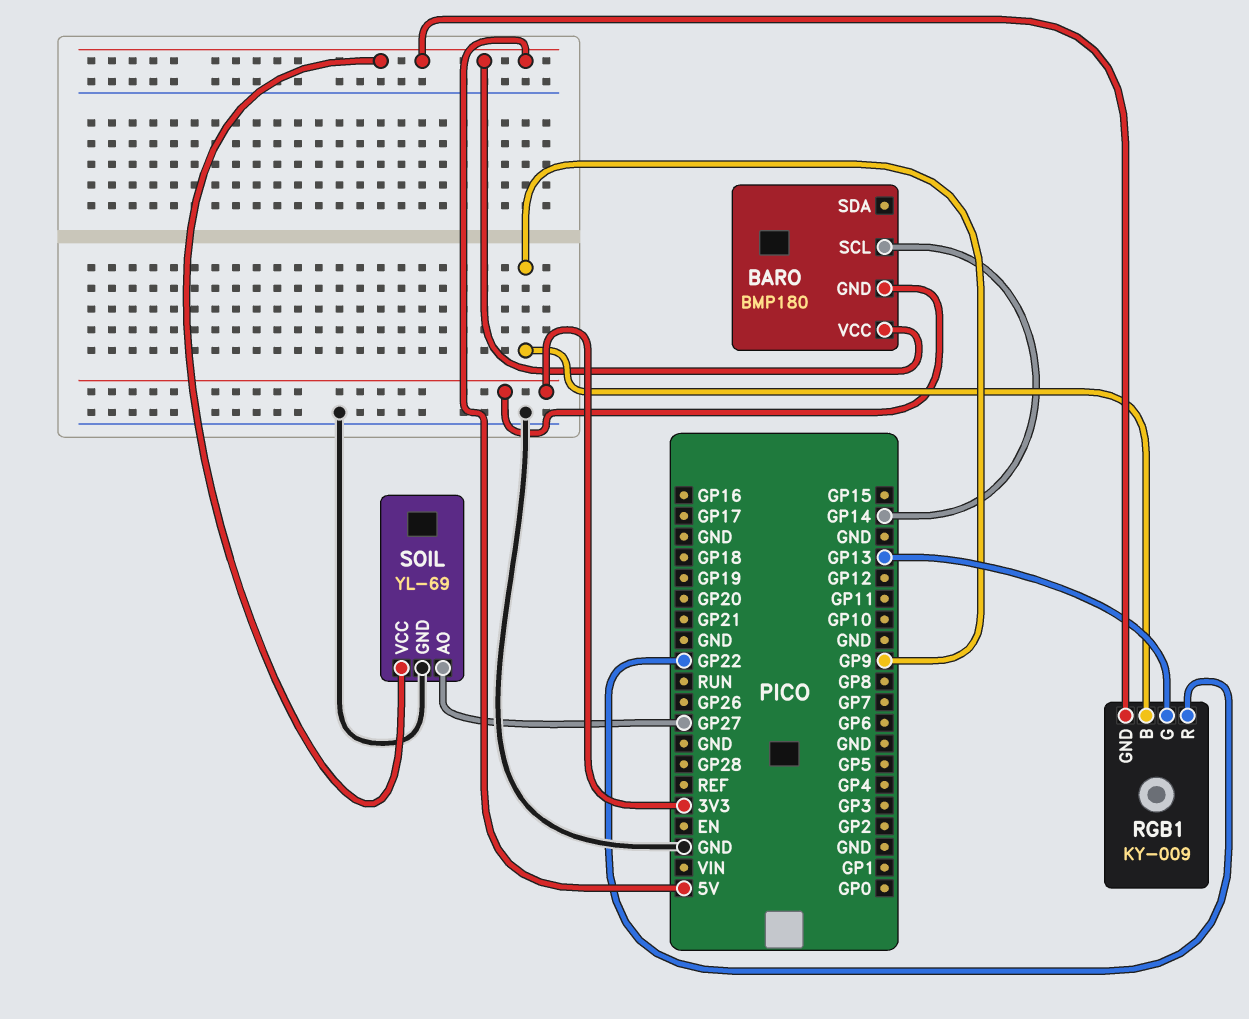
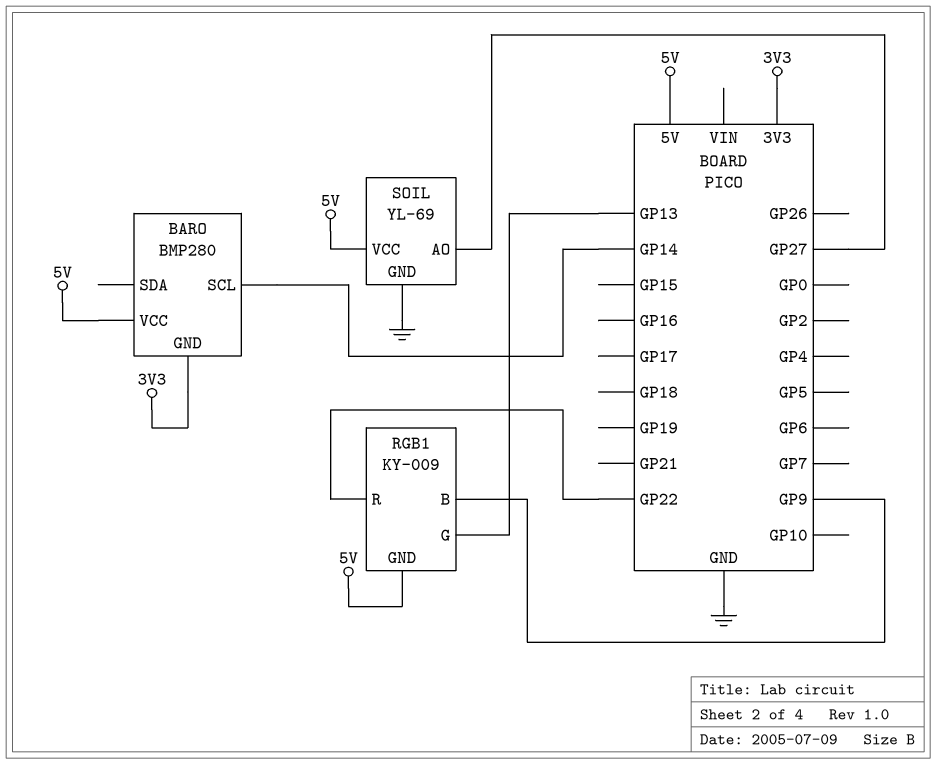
BARO: BMP180 -> BMP280

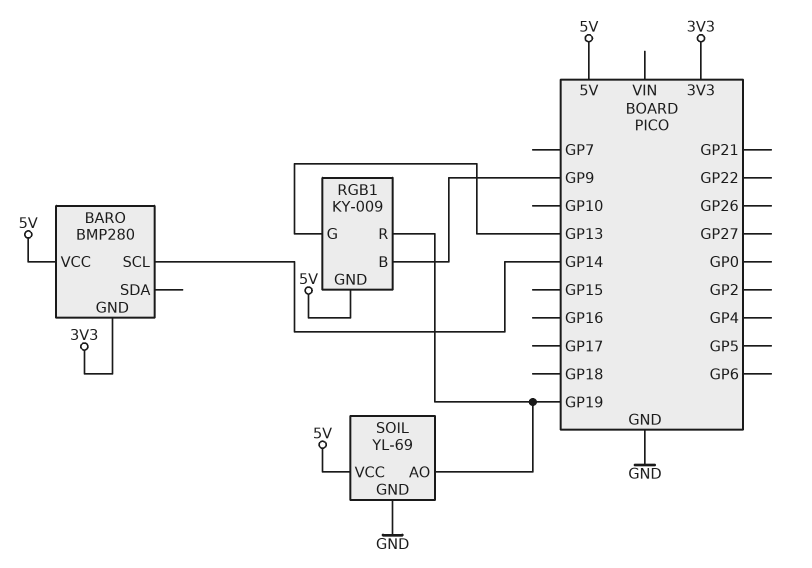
RGB1 pin R: GP22 -> GP19
SOIL pin AO: GP27 -> GP19

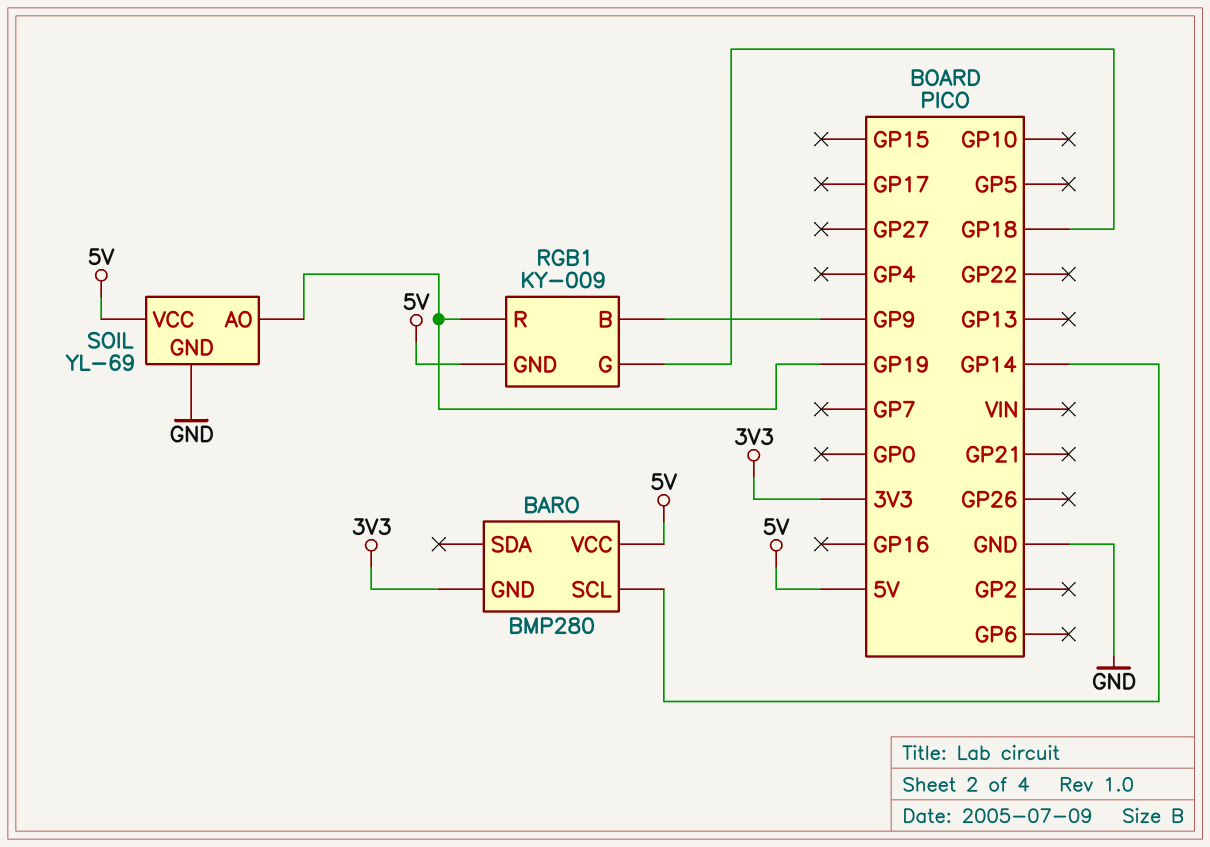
RGB1 pin G: GP13 -> GP18

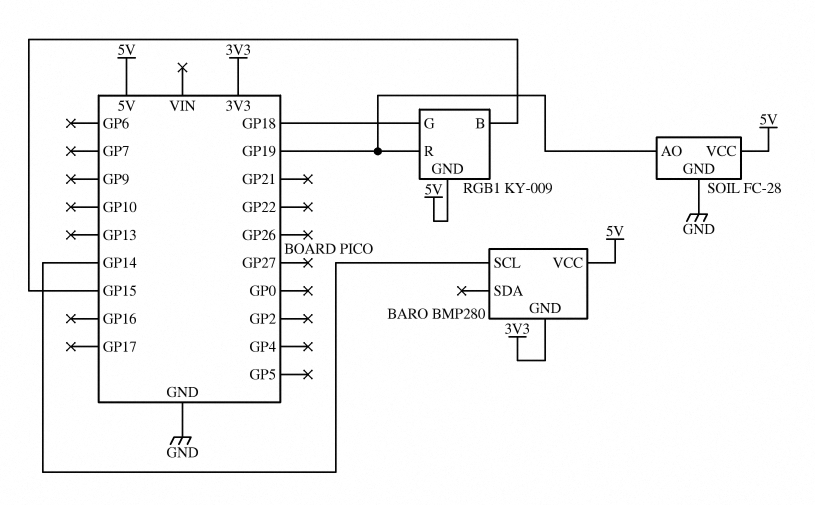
RGB1 pin B: GP9 -> GP15
SOIL: YL-69 -> FC-28

